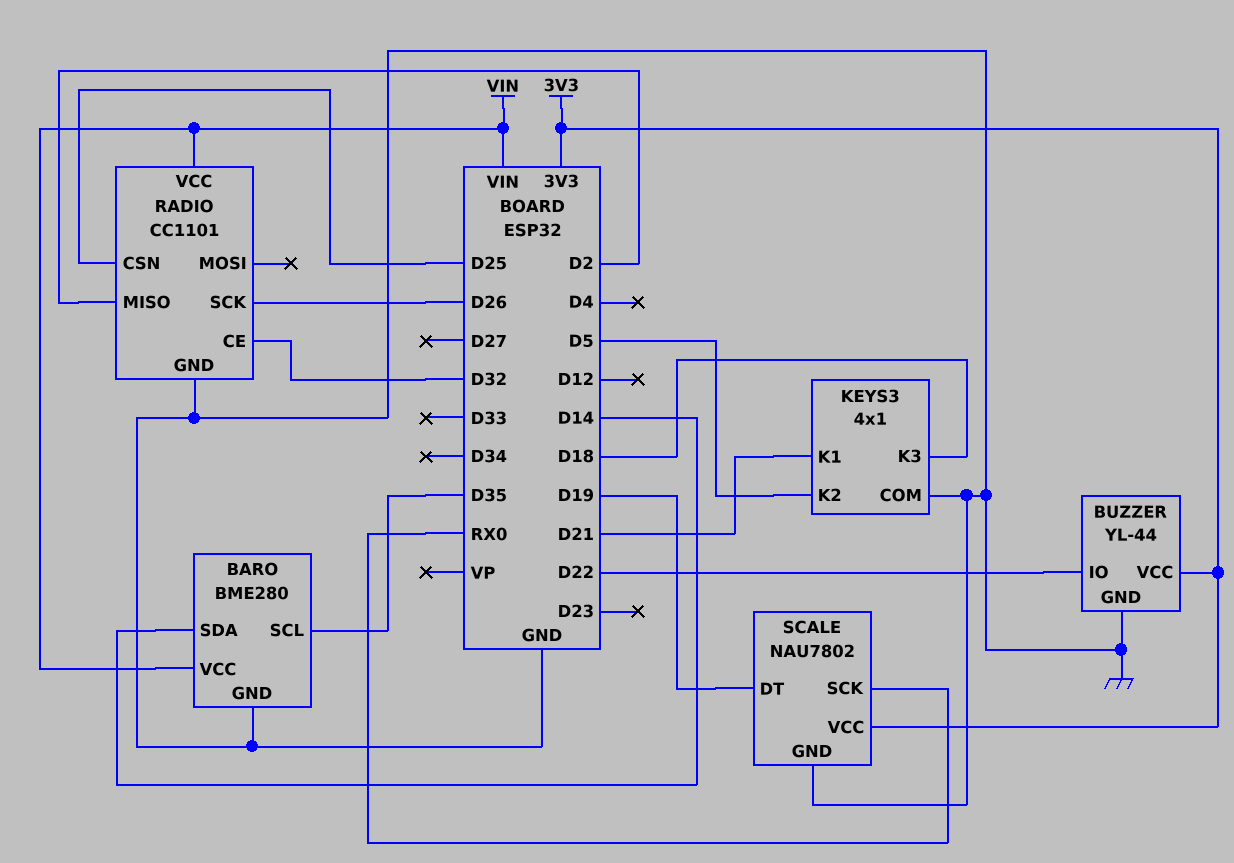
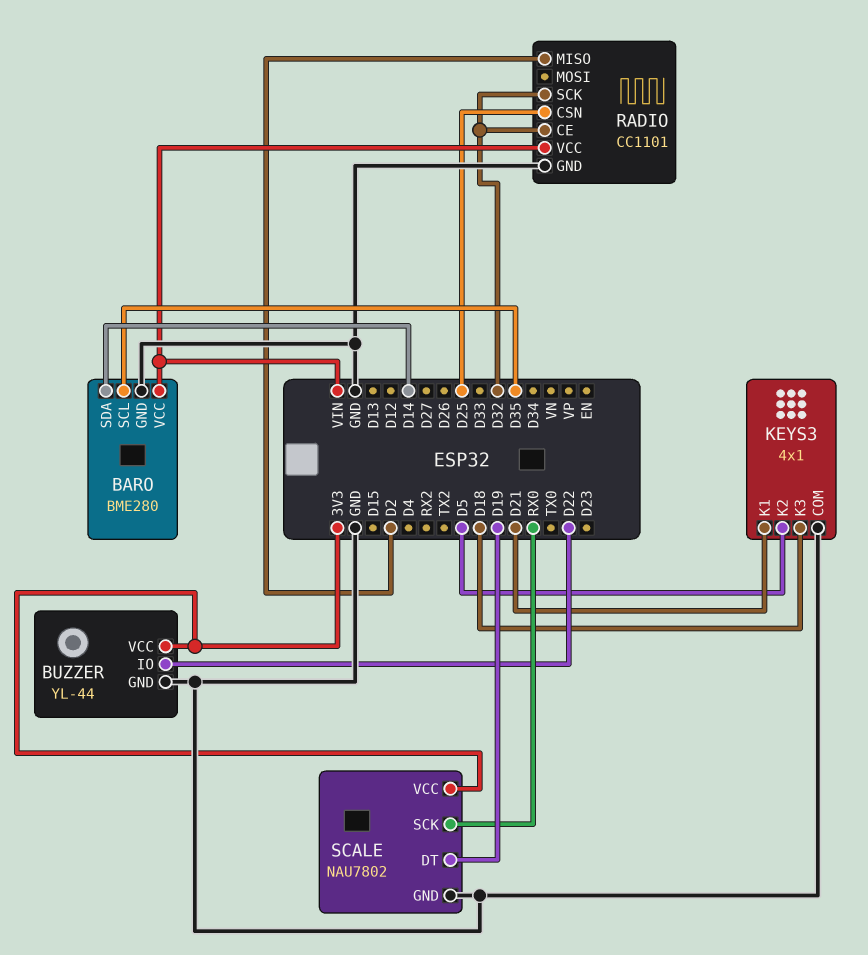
RADIO pin SCK: D26 -> D32

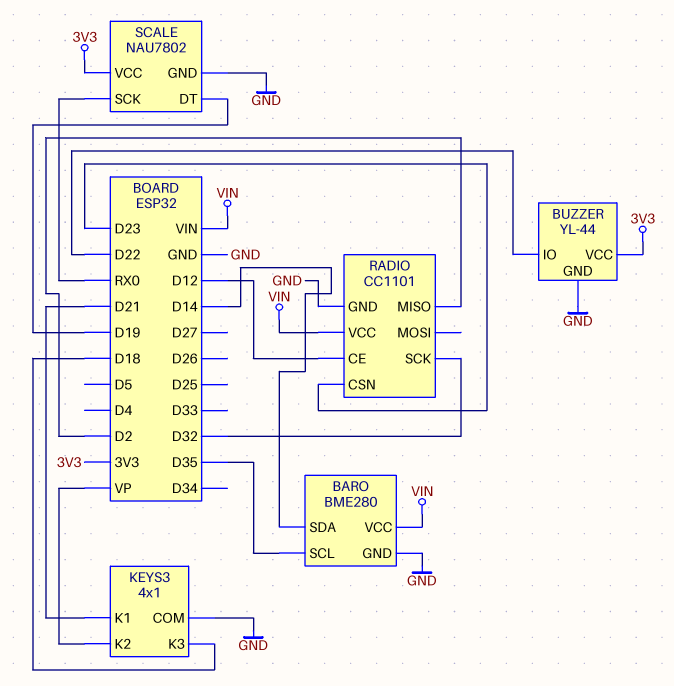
KEYS3 pin K2: D5 -> VP
RADIO pin CE: D32 -> D12
RADIO pin CSN: D25 -> D23

